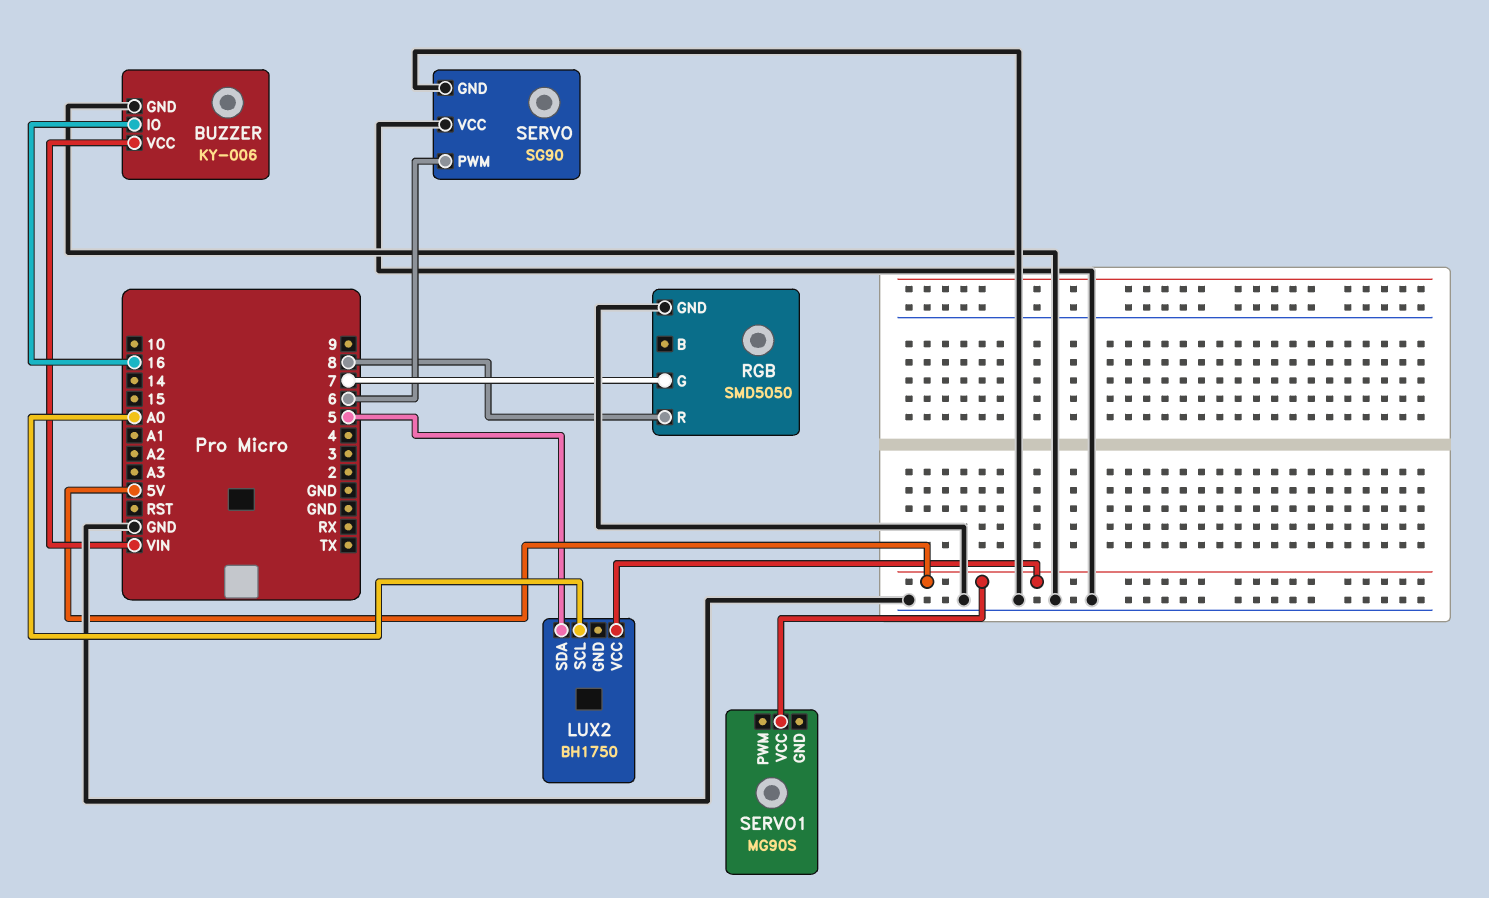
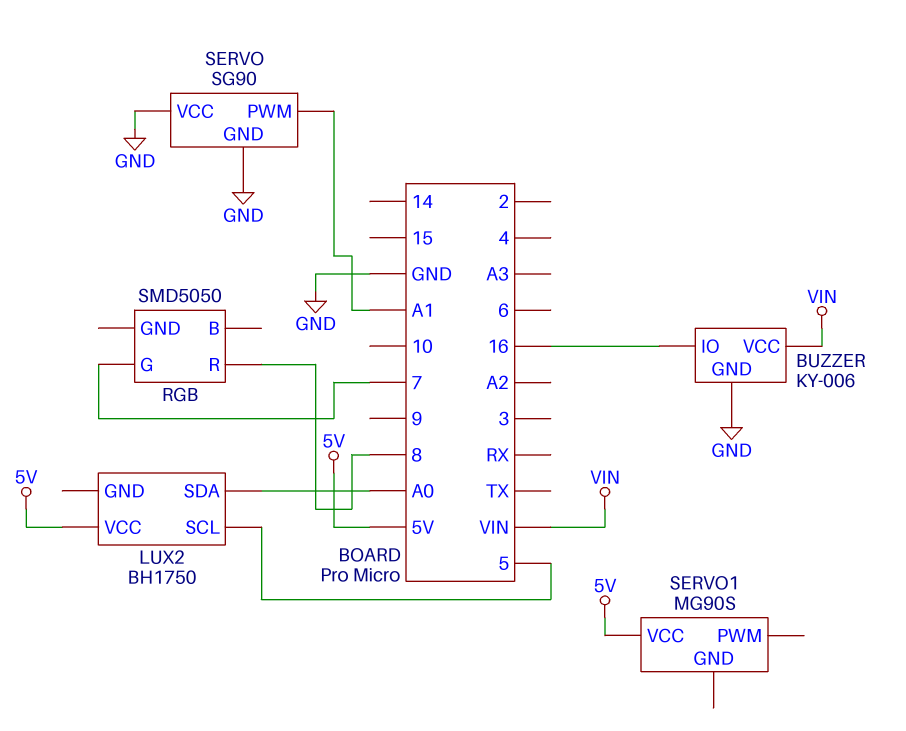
LUX2 pin SCL: A0 -> 5
LUX2 pin SDA: 5 -> A0
RGB pin GND: GND -> none
SERVO pin PWM: 6 -> A1

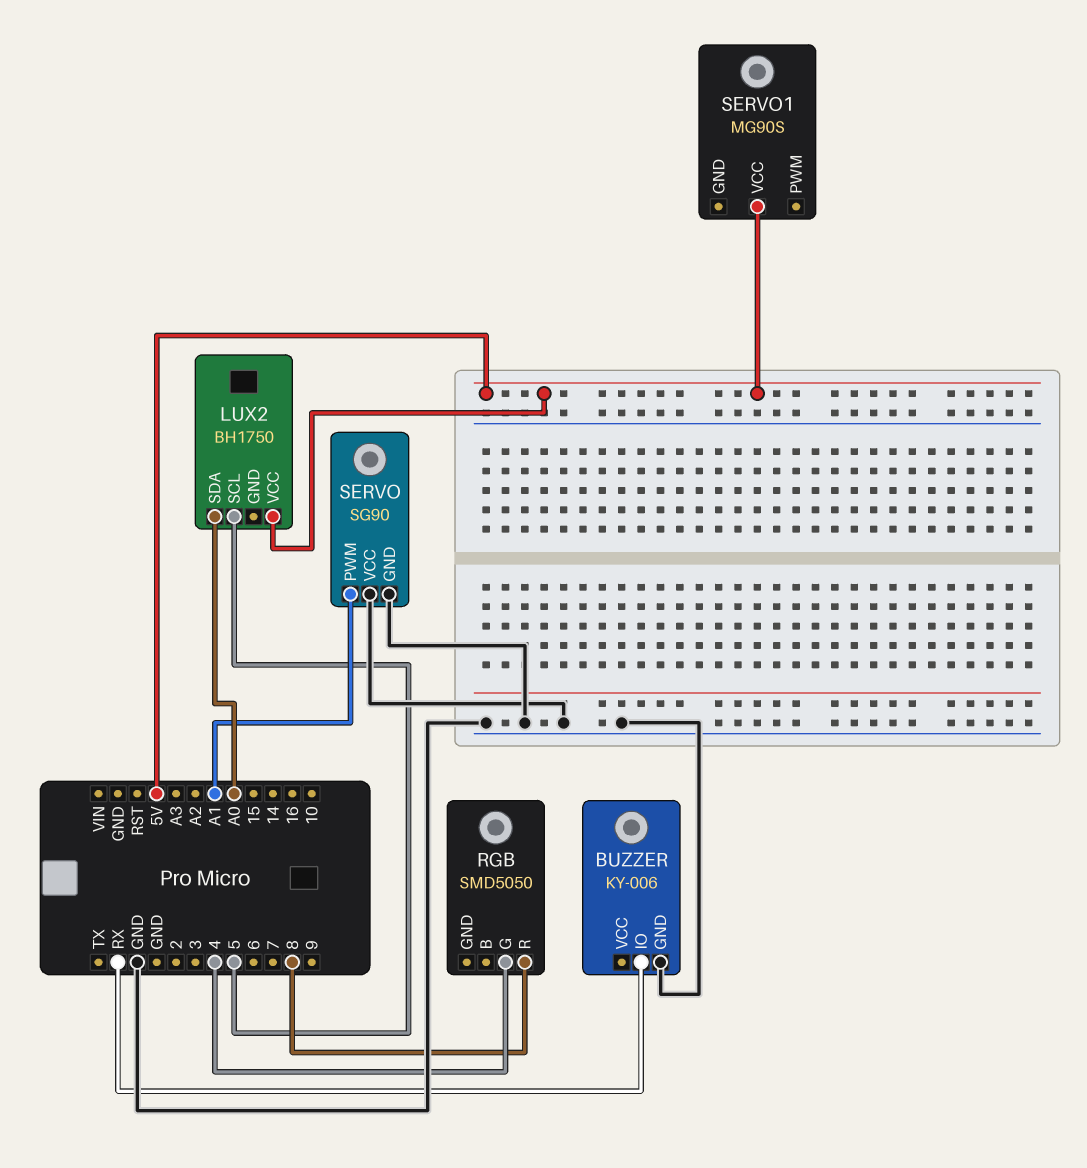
BUZZER pin IO: 16 -> RX
BUZZER pin VCC: VIN -> none
RGB pin G: 7 -> 4

